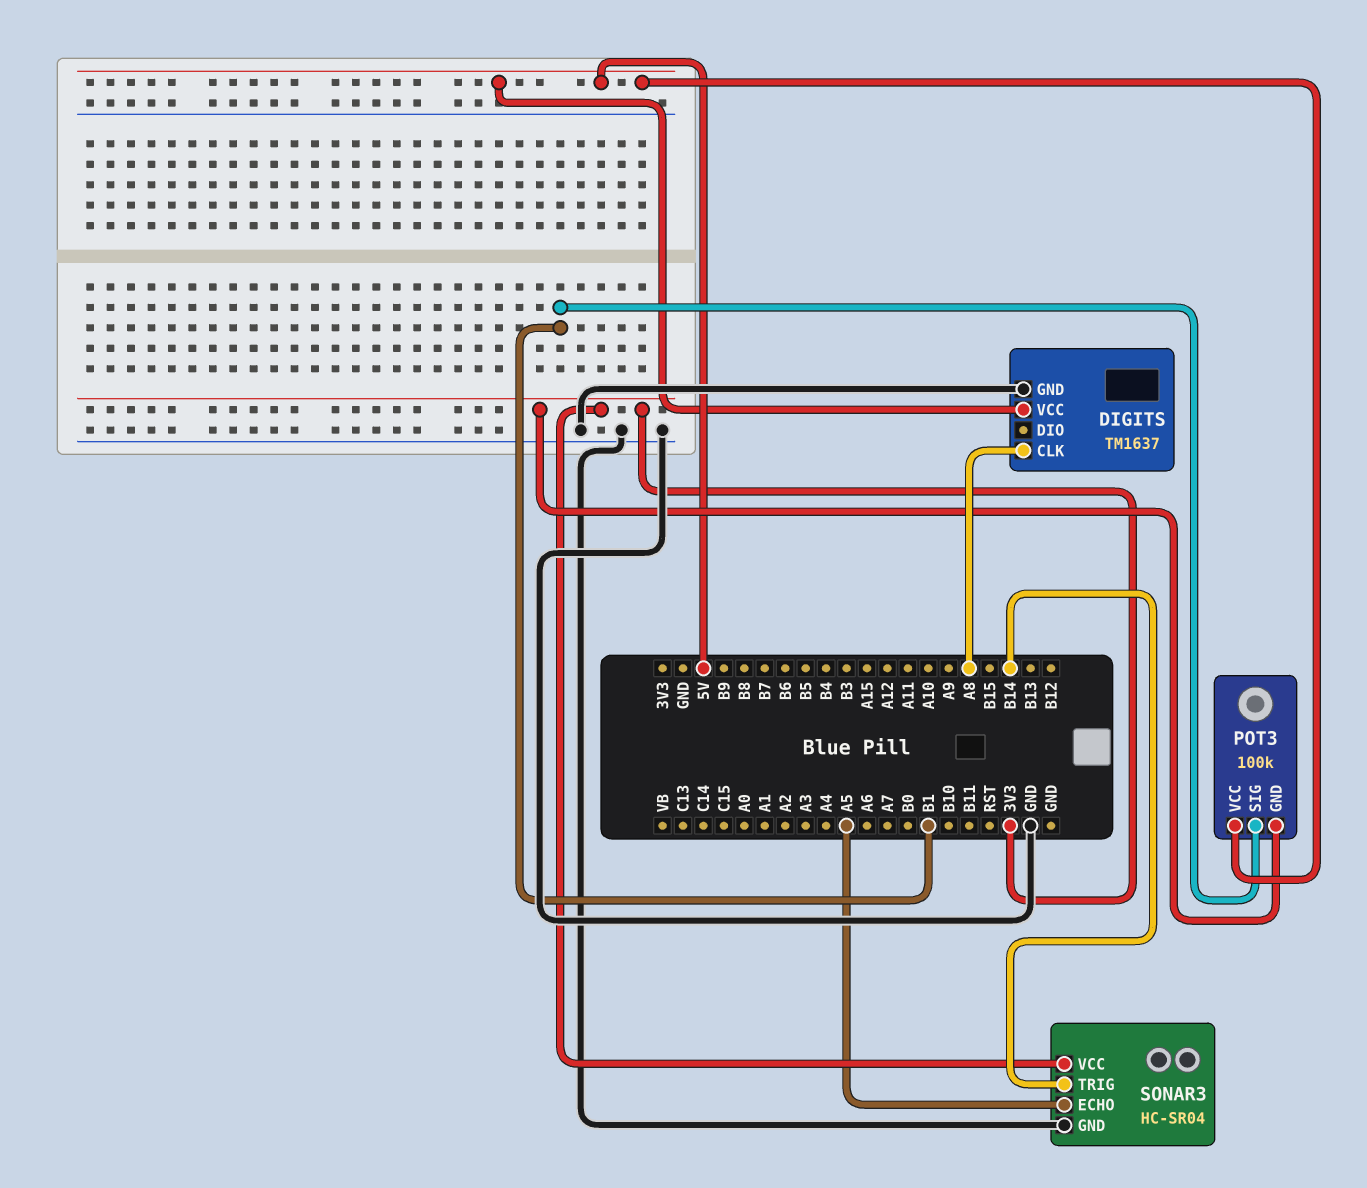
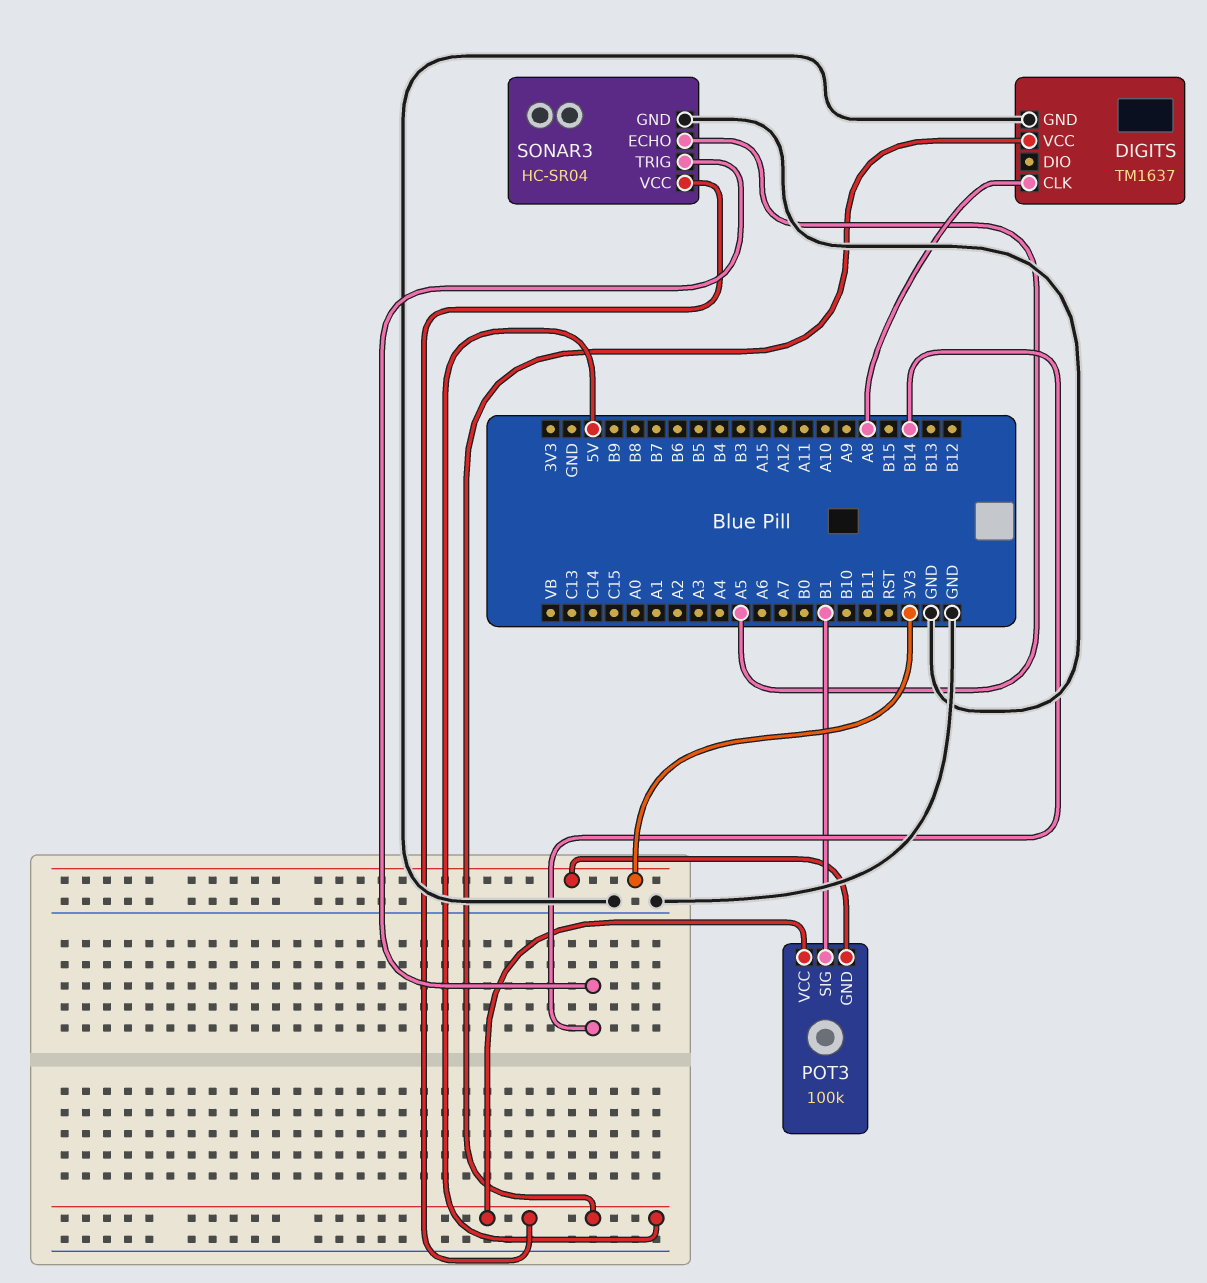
SONAR3 pin VCC: 3V3 -> 5V

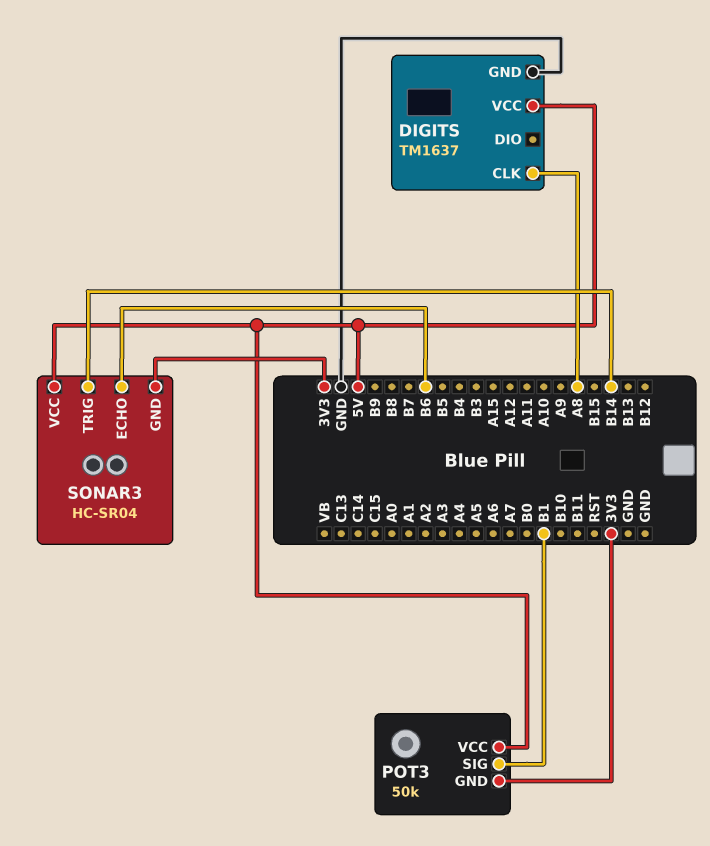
POT3: 100k -> 50k
SONAR3 pin ECHO: A5 -> B6
SONAR3 pin GND: GND -> 3V3

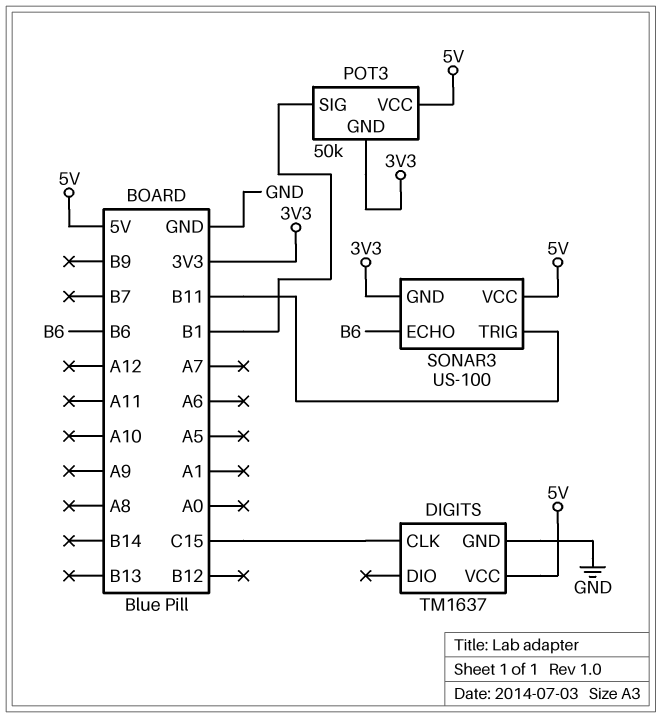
DIGITS pin CLK: A8 -> C15
SONAR3: HC-SR04 -> US-100
SONAR3 pin TRIG: B14 -> B11

